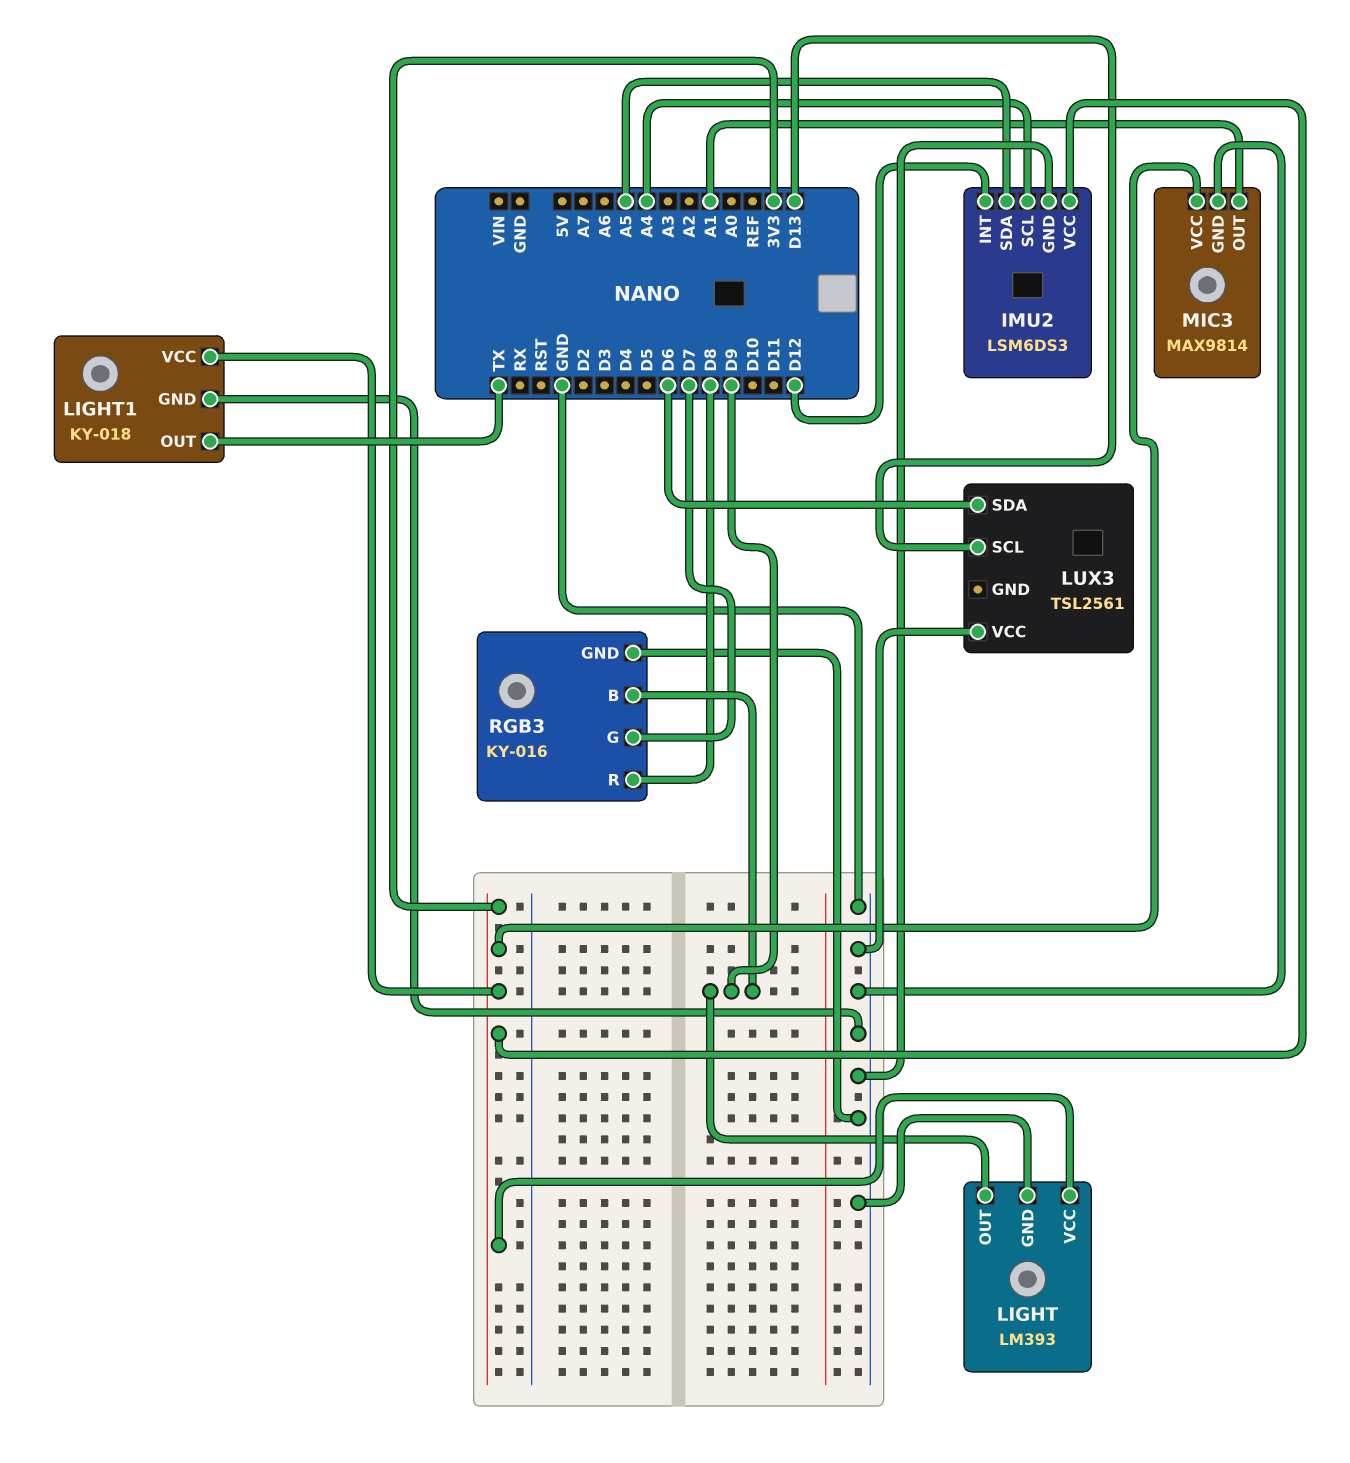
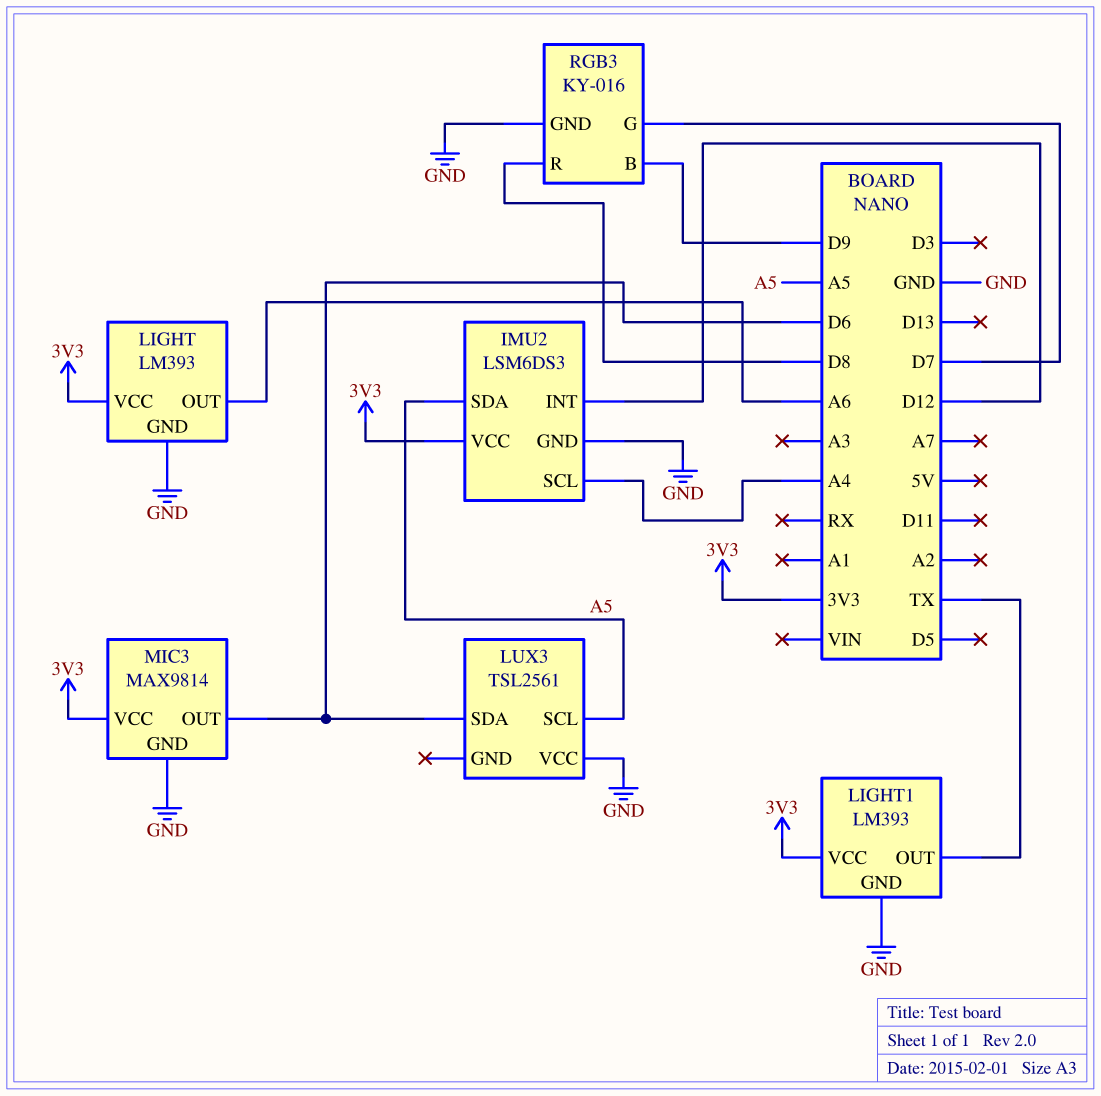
LIGHT pin OUT: D9 -> A6
LIGHT1: KY-018 -> LM393
LUX3 pin SCL: D13 -> A5
MIC3 pin OUT: A1 -> D6

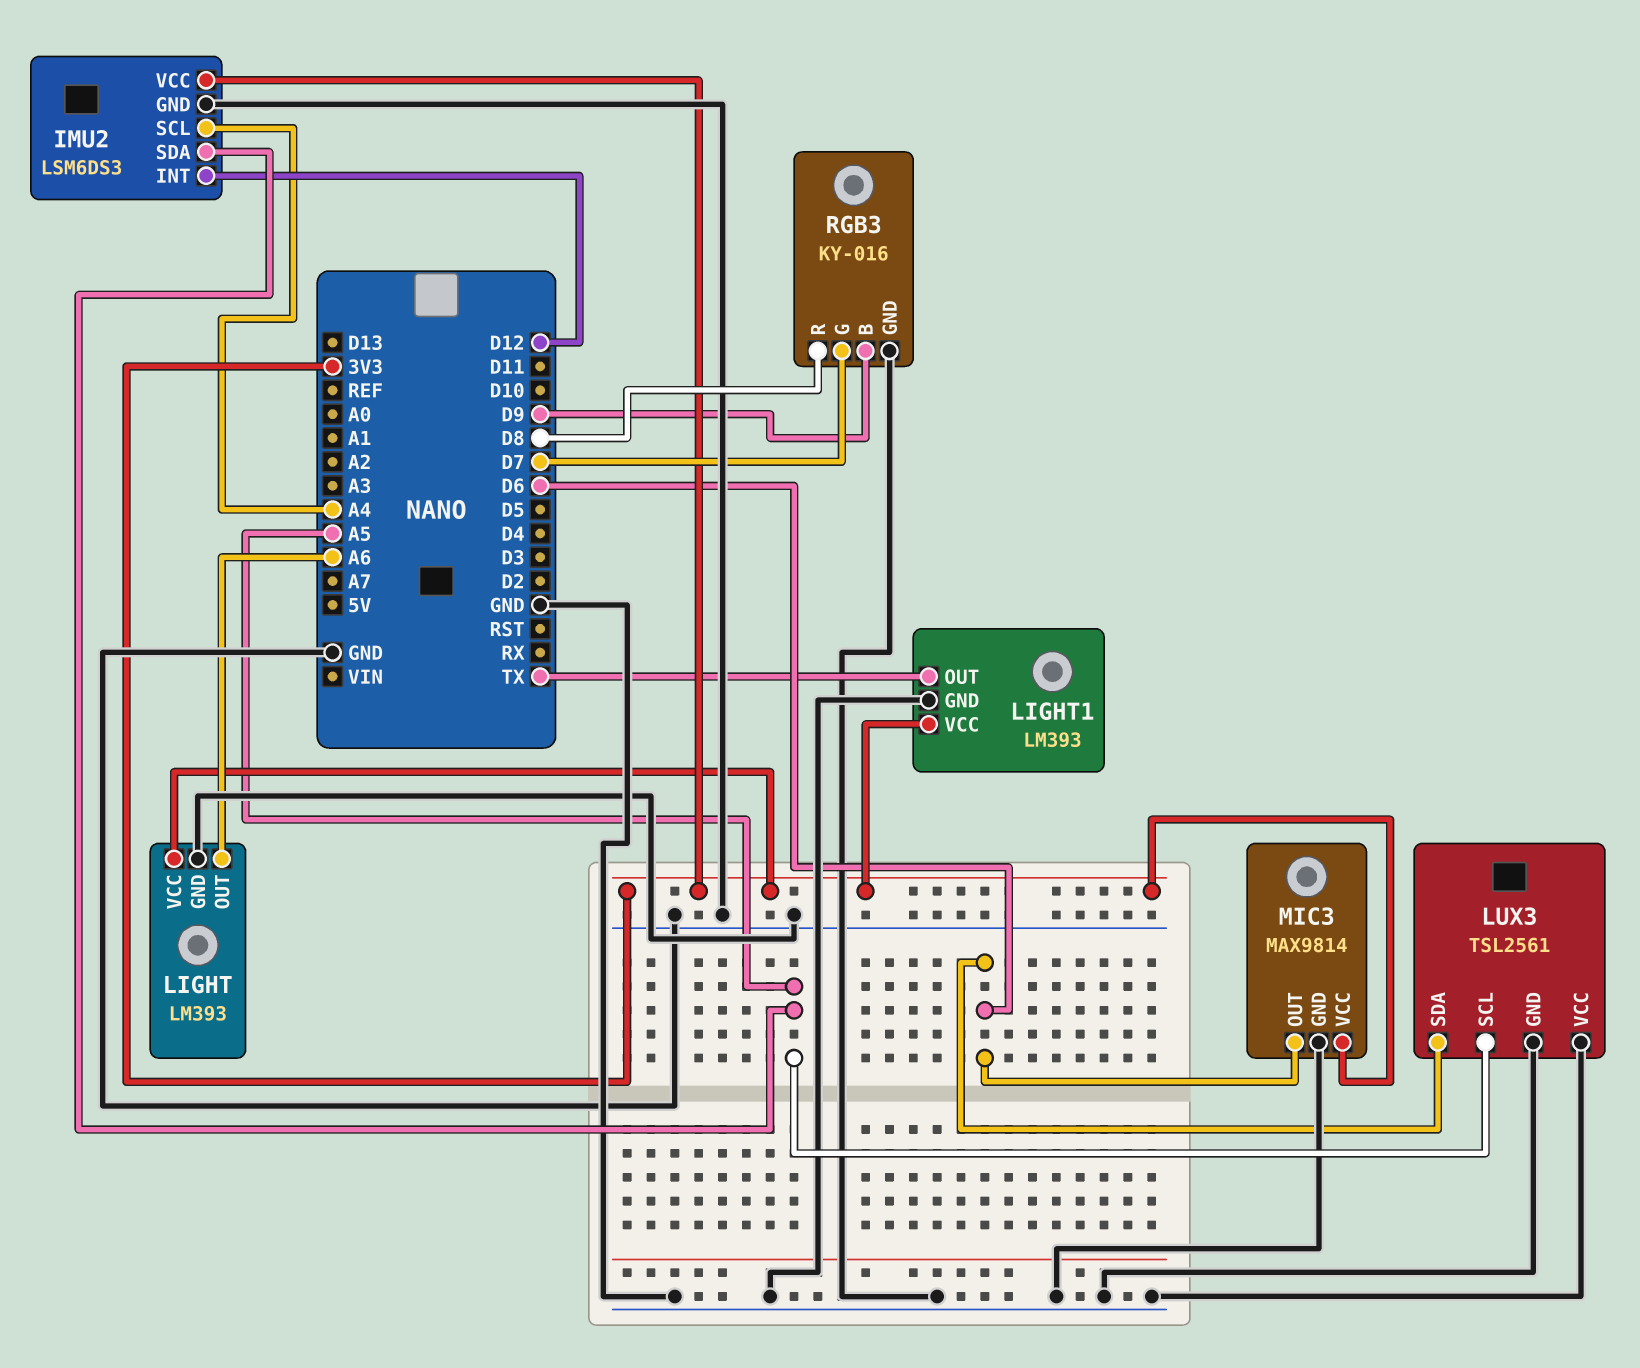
LUX3 pin GND: none -> GND

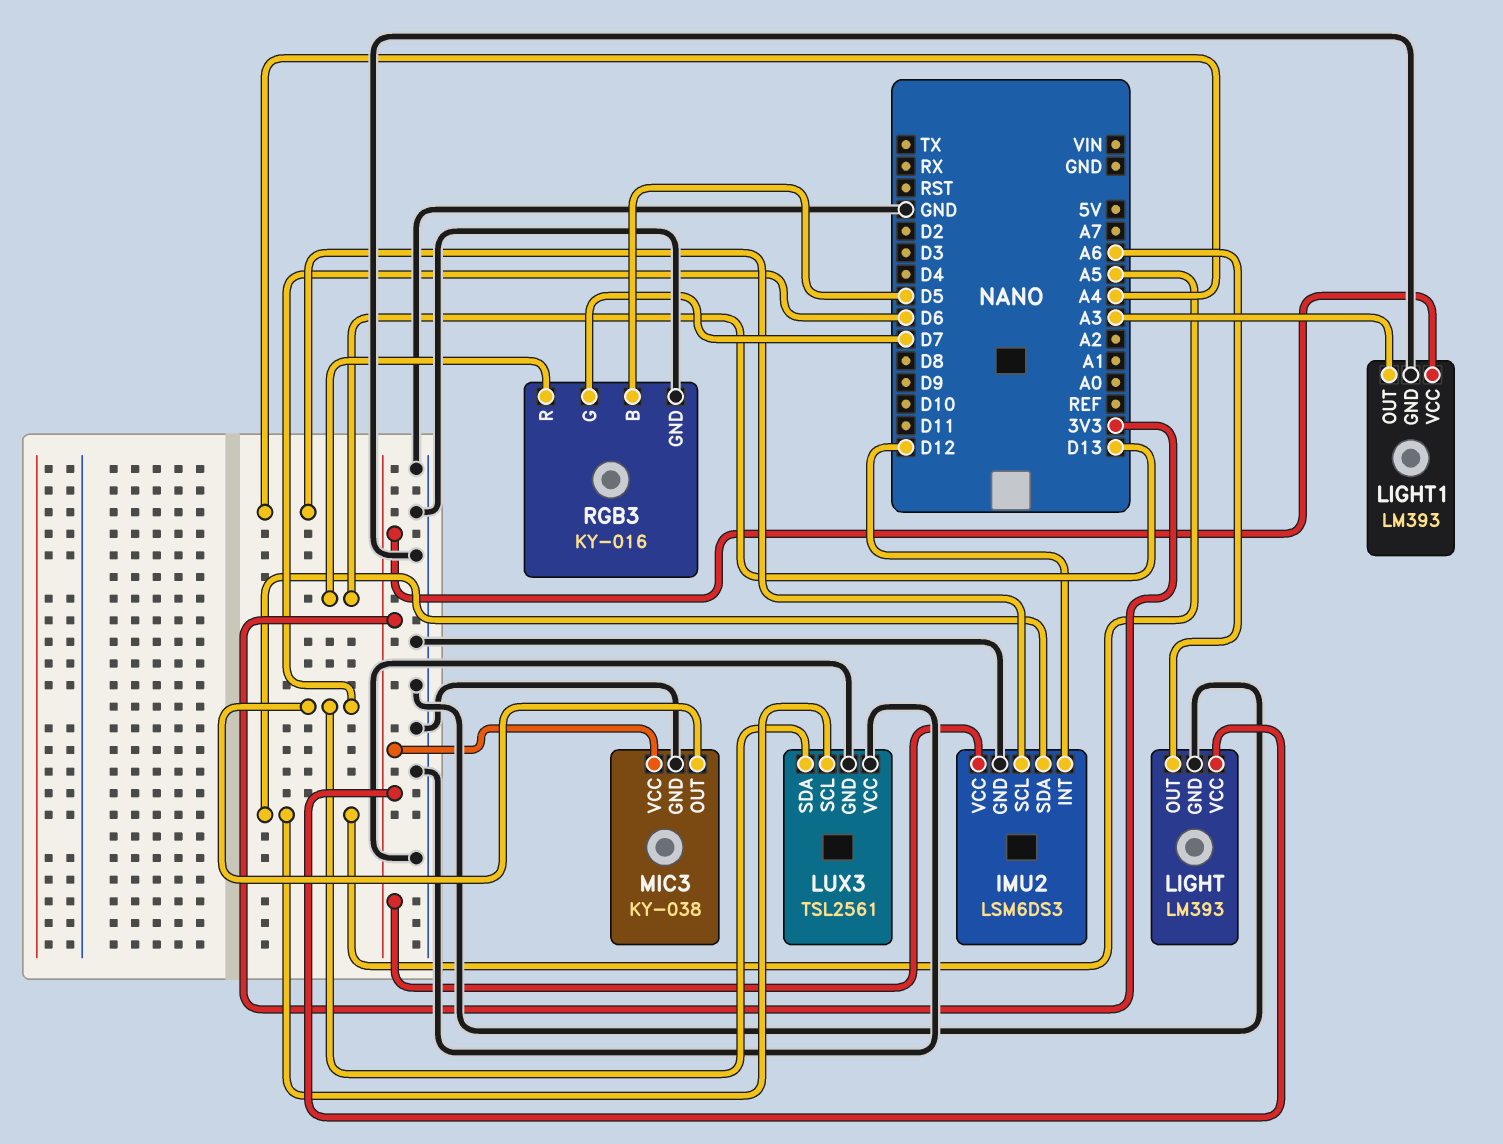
LIGHT1 pin OUT: TX -> A3
MIC3: MAX9814 -> KY-038
RGB3 pin B: D9 -> D5
RGB3 pin R: D8 -> D13

